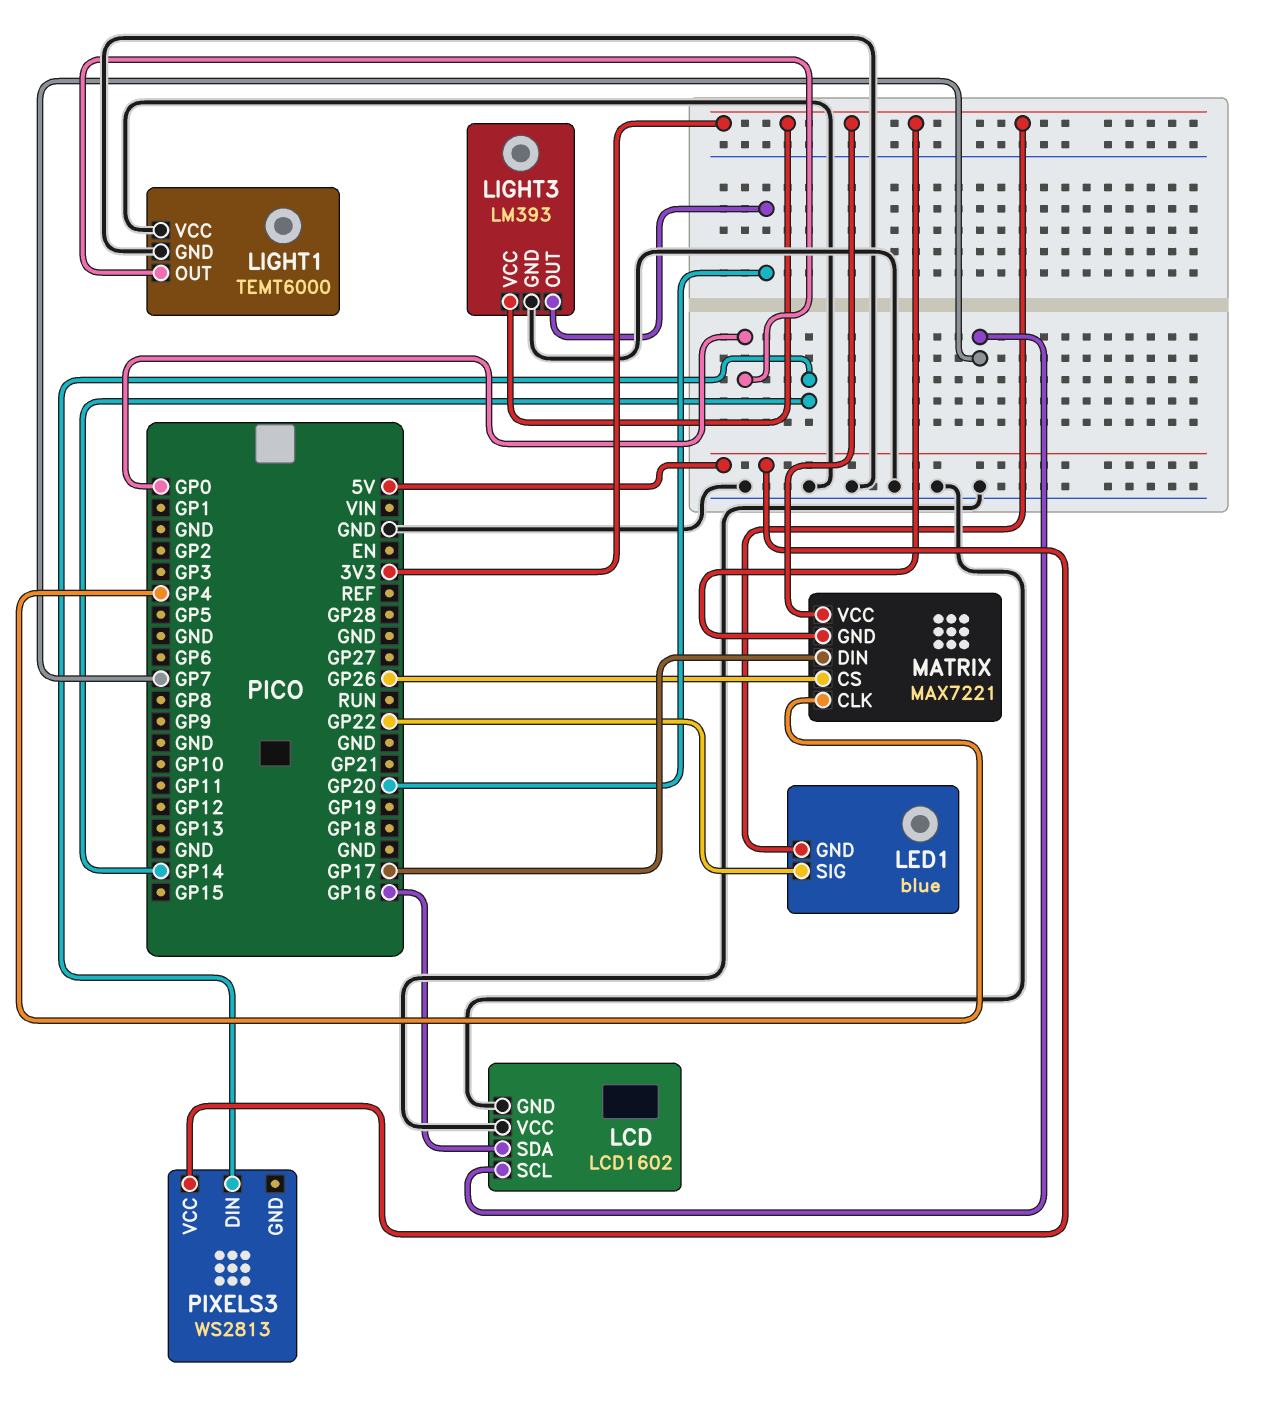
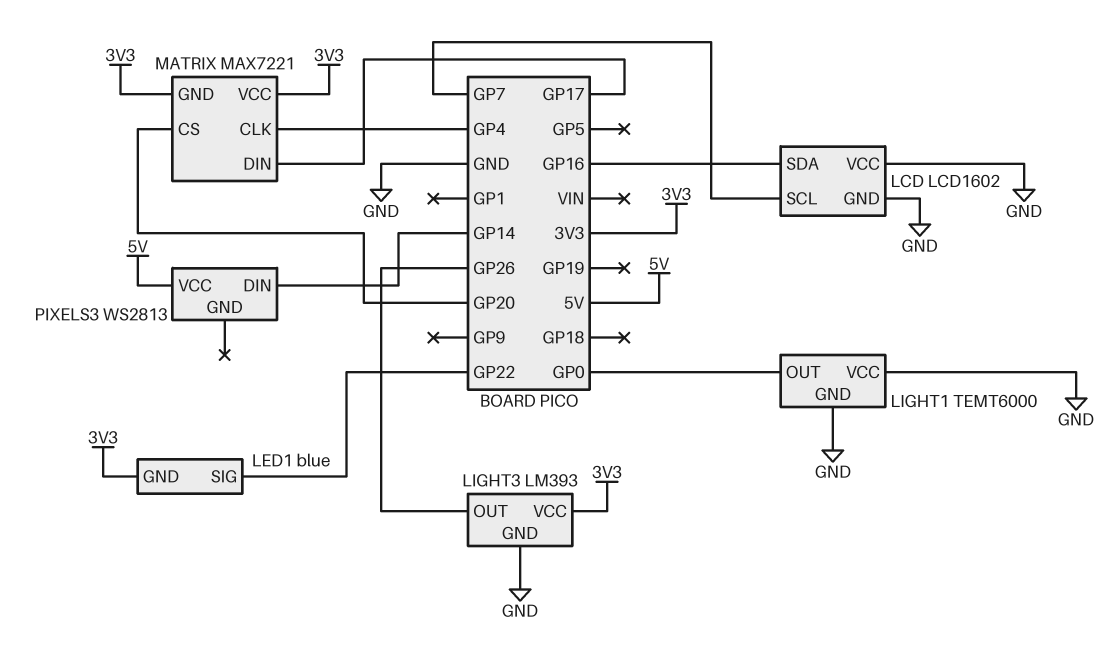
LIGHT3 pin OUT: GP20 -> GP26
MATRIX pin CS: GP26 -> GP20

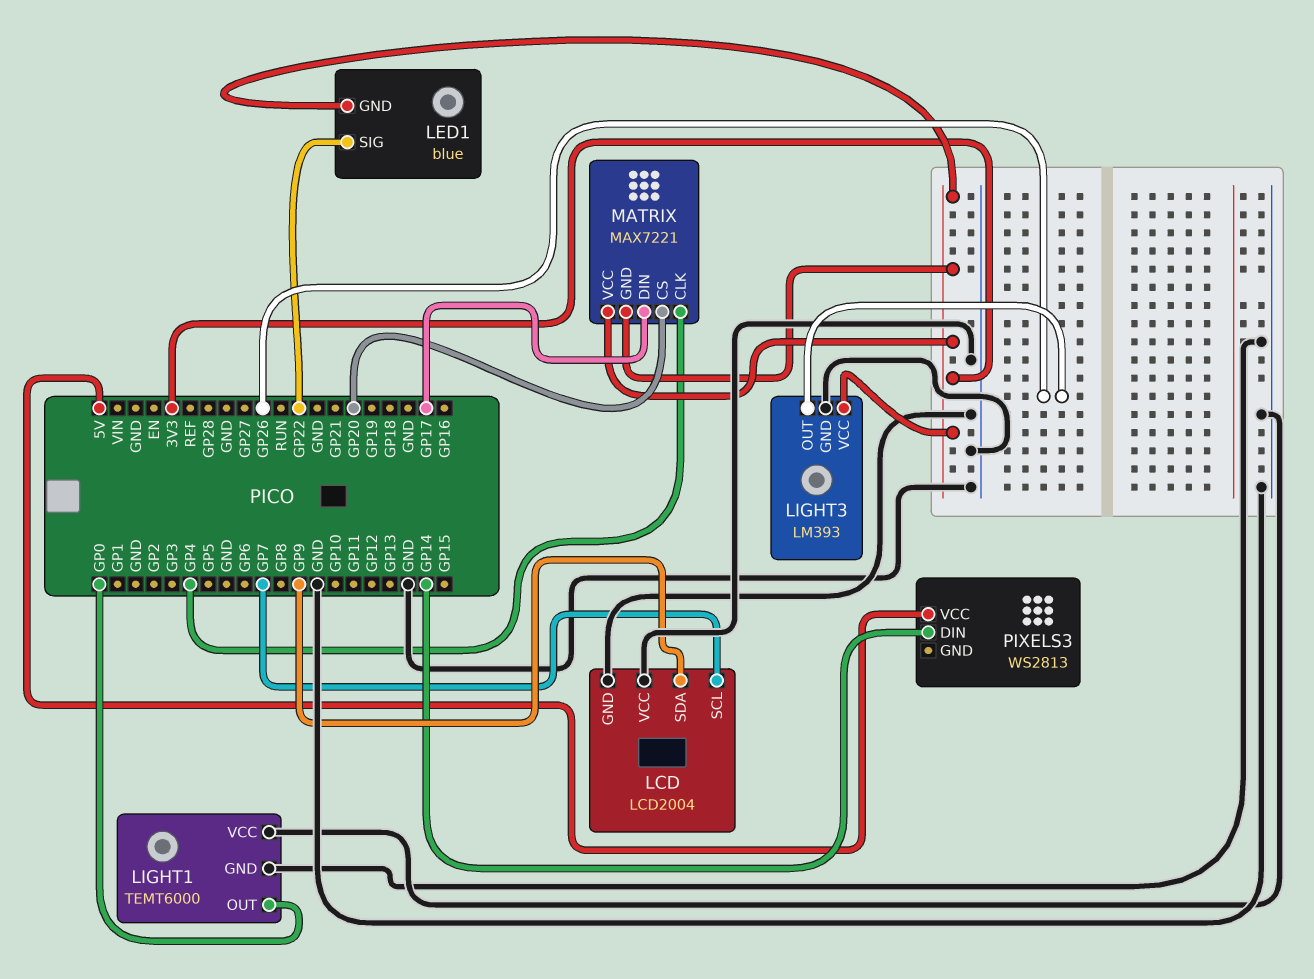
LCD: LCD1602 -> LCD2004
LCD pin SDA: GP16 -> GP9

